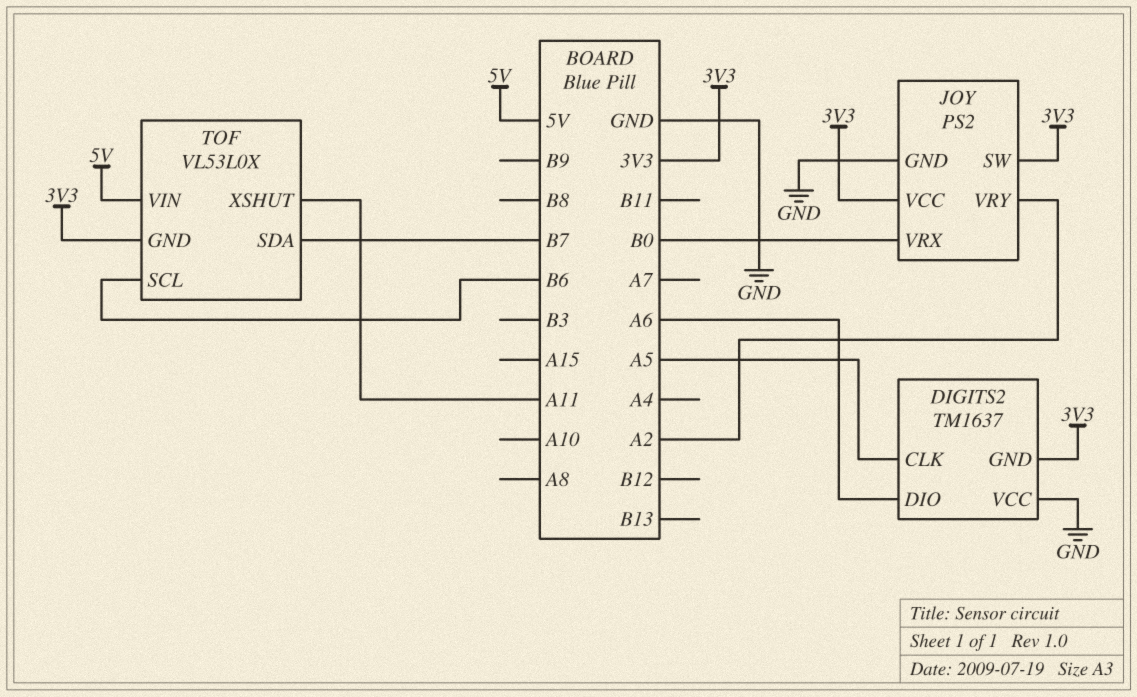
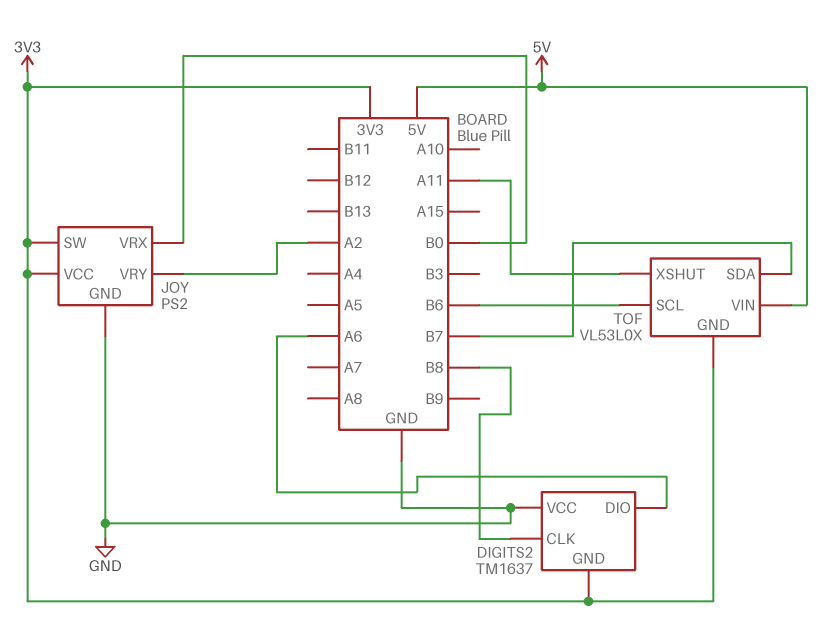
DIGITS2 pin CLK: A5 -> B8

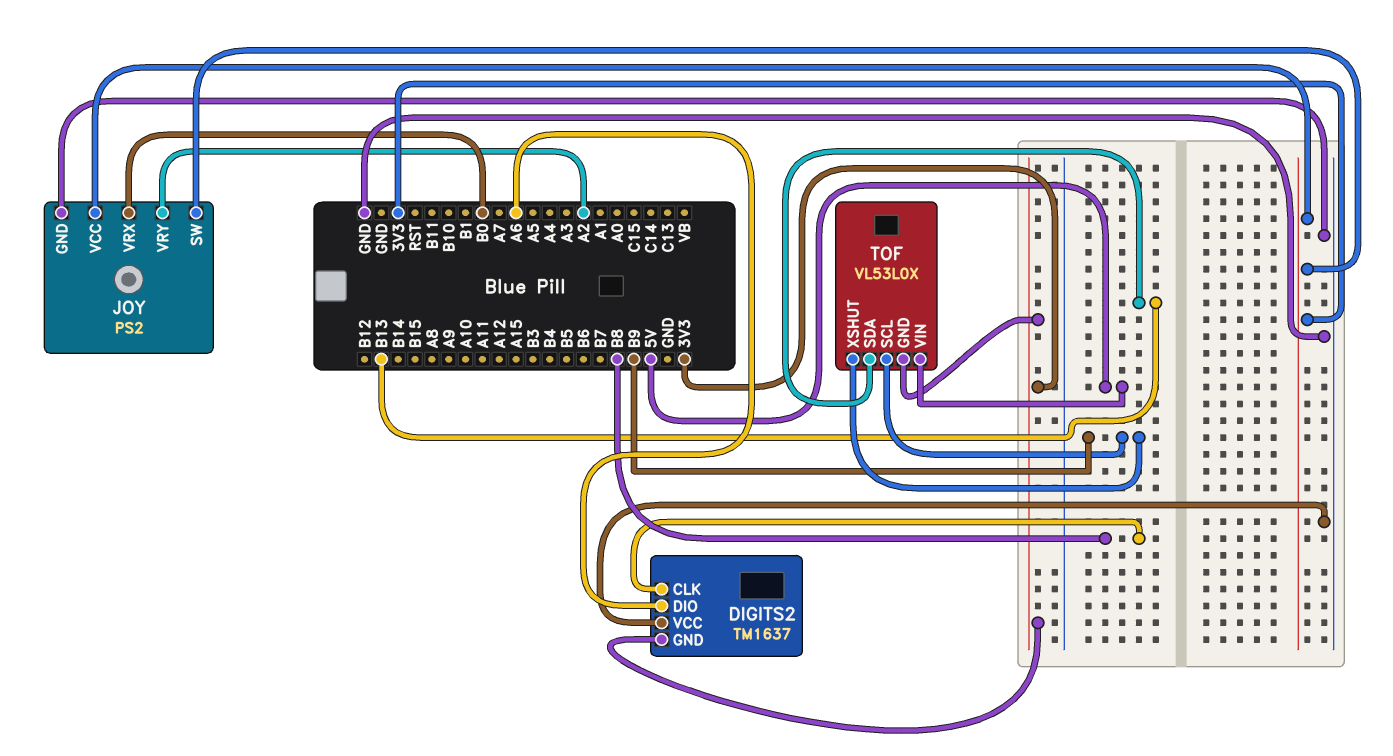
TOF pin SCL: B6 -> B9
TOF pin SDA: B7 -> B13
TOF pin XSHUT: A11 -> B9

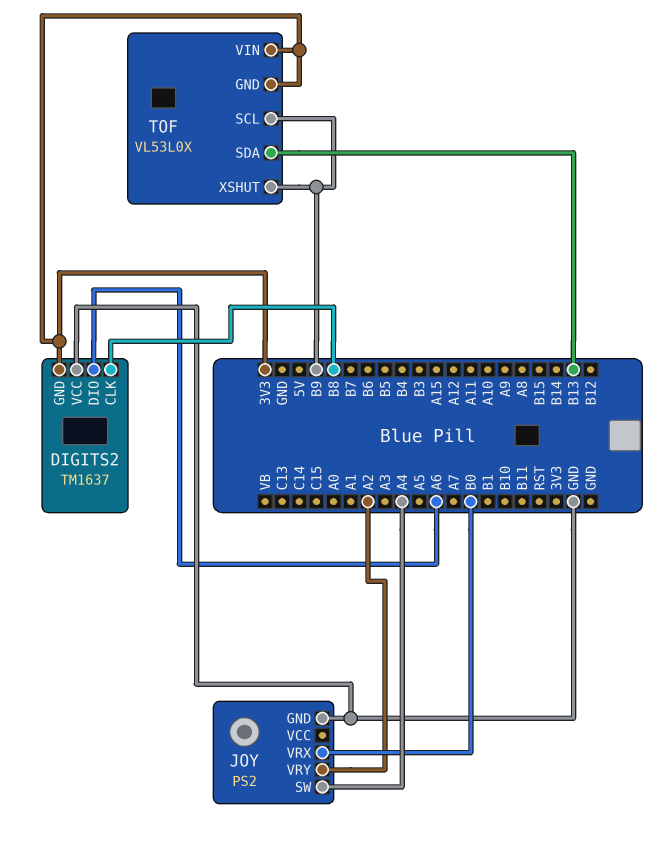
JOY pin SW: 3V3 -> A4
JOY pin VCC: 3V3 -> none
TOF pin VIN: 5V -> 3V3

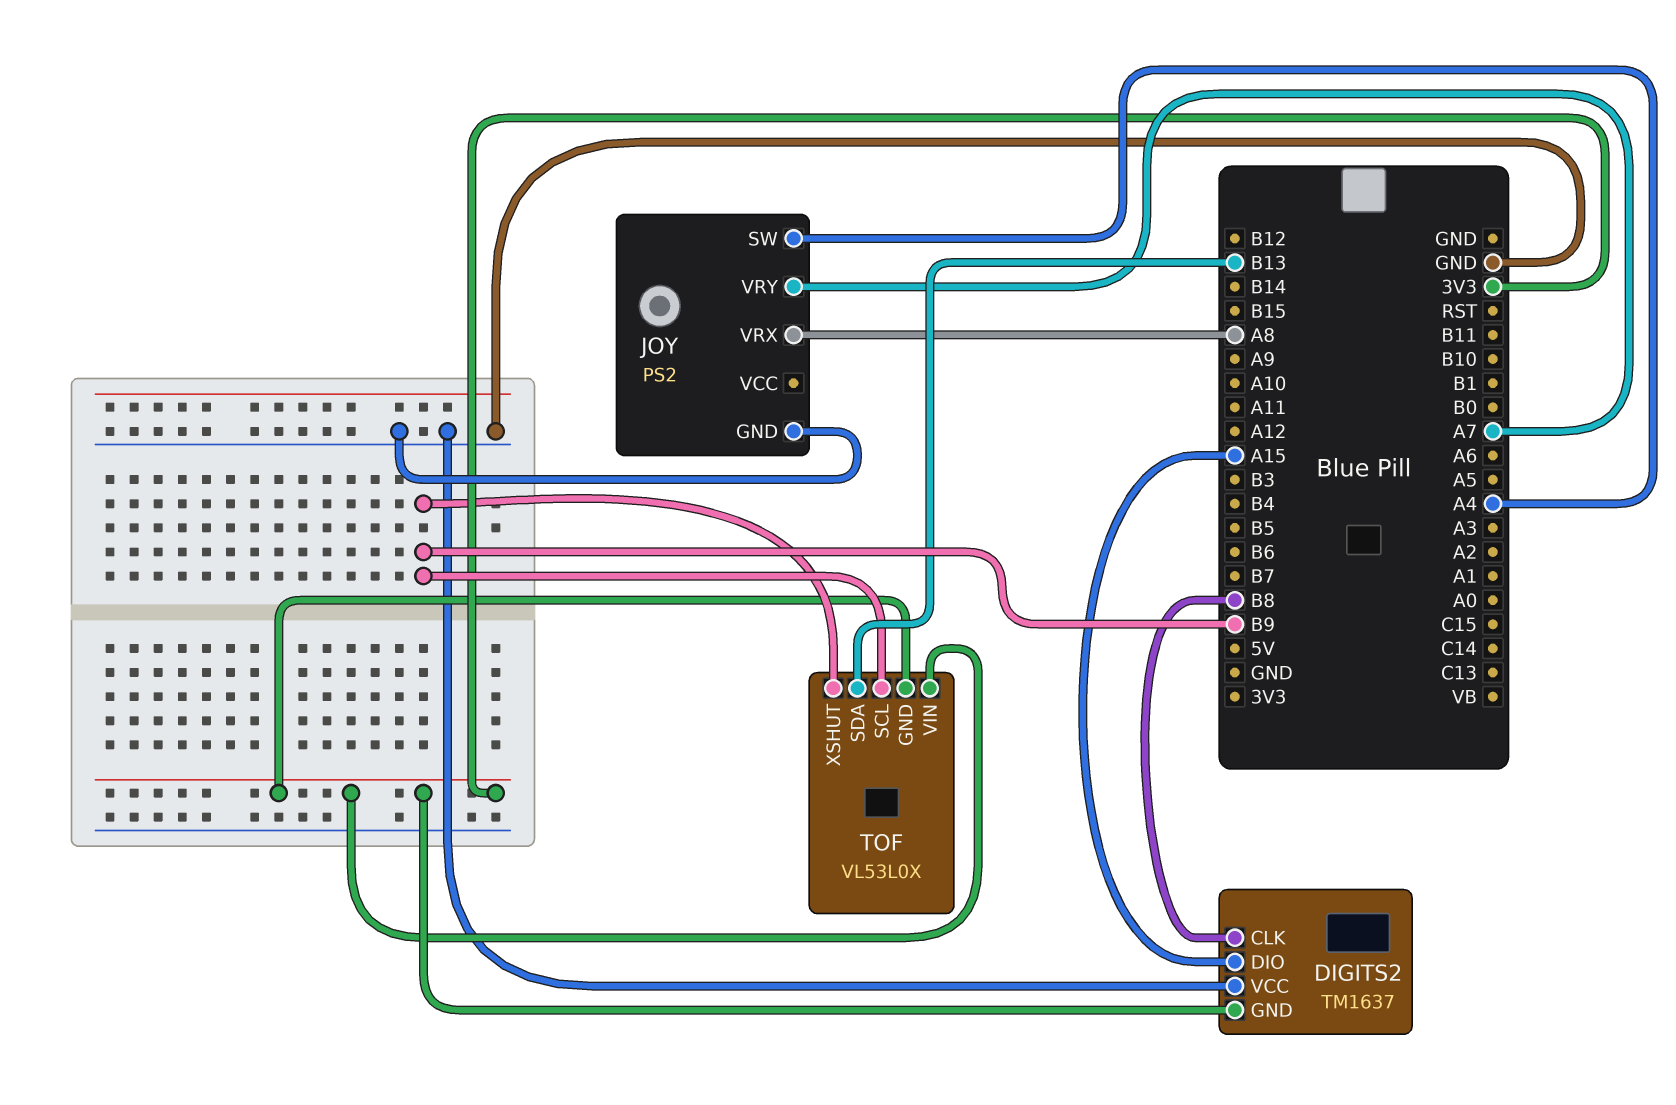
DIGITS2 pin DIO: A6 -> A15
JOY pin VRX: B0 -> A8
JOY pin VRY: A2 -> A7

